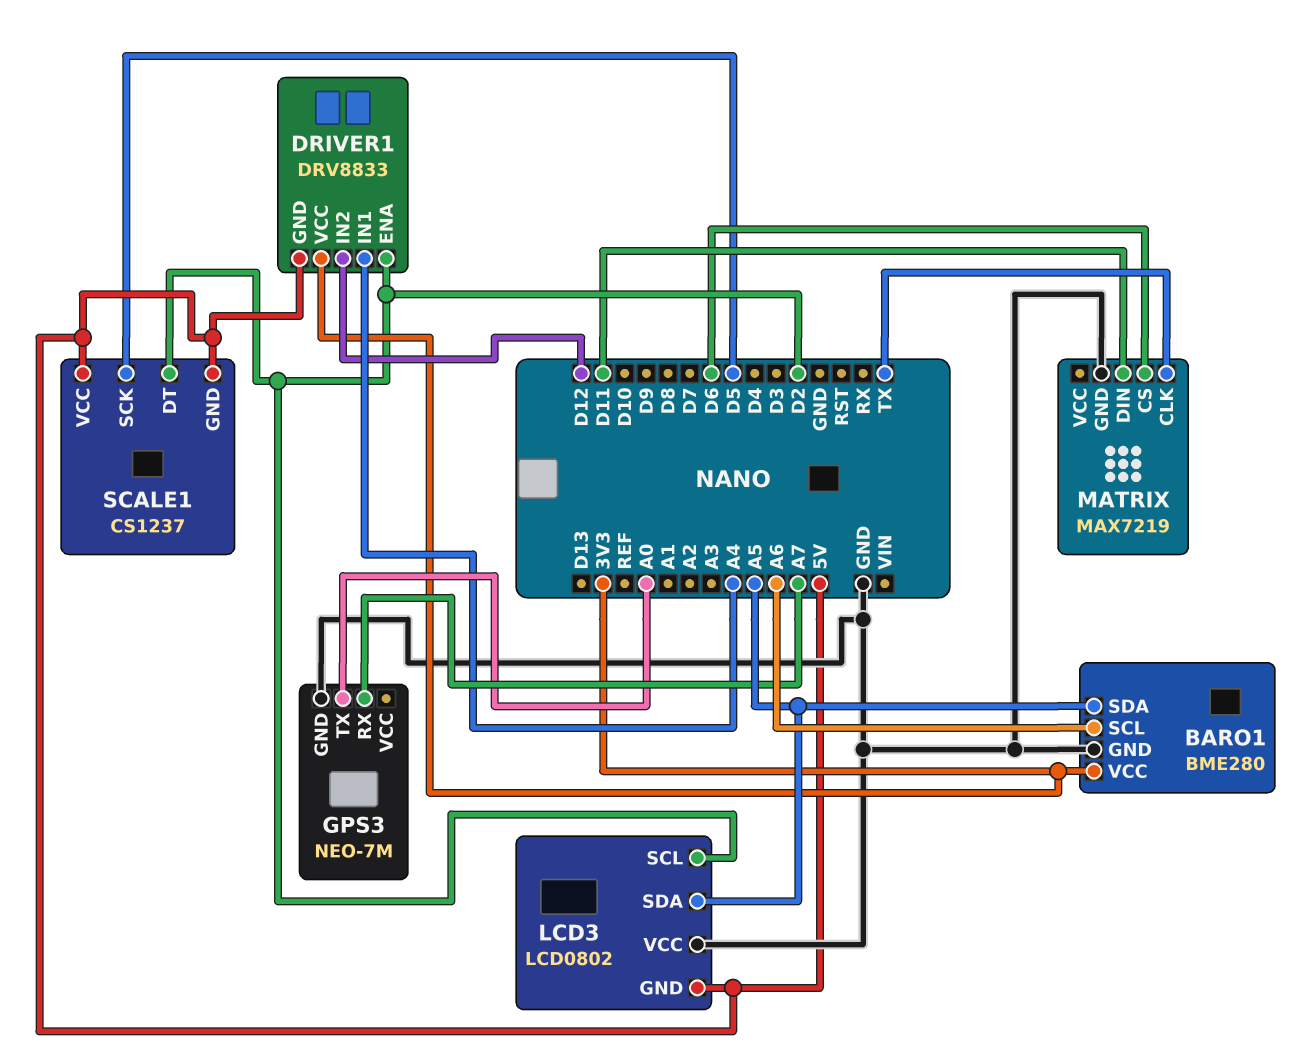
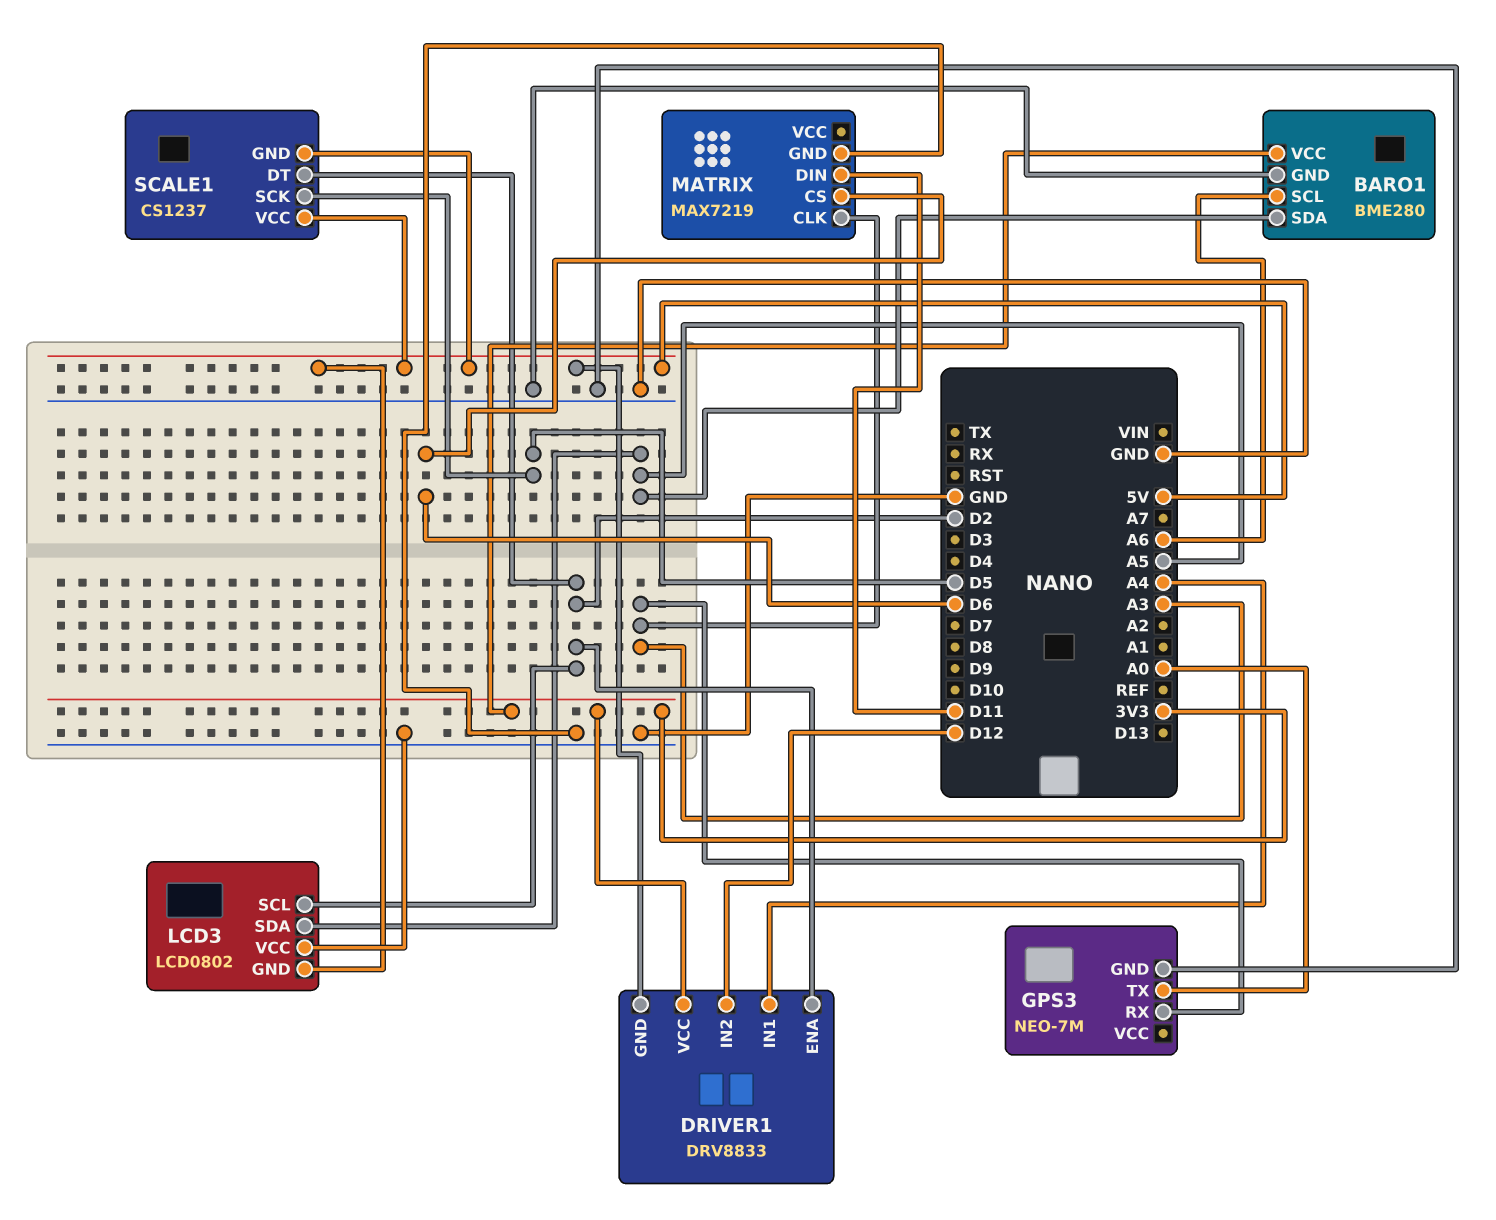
GPS3 pin RX: A7 -> A3
MATRIX pin CLK: TX -> A3

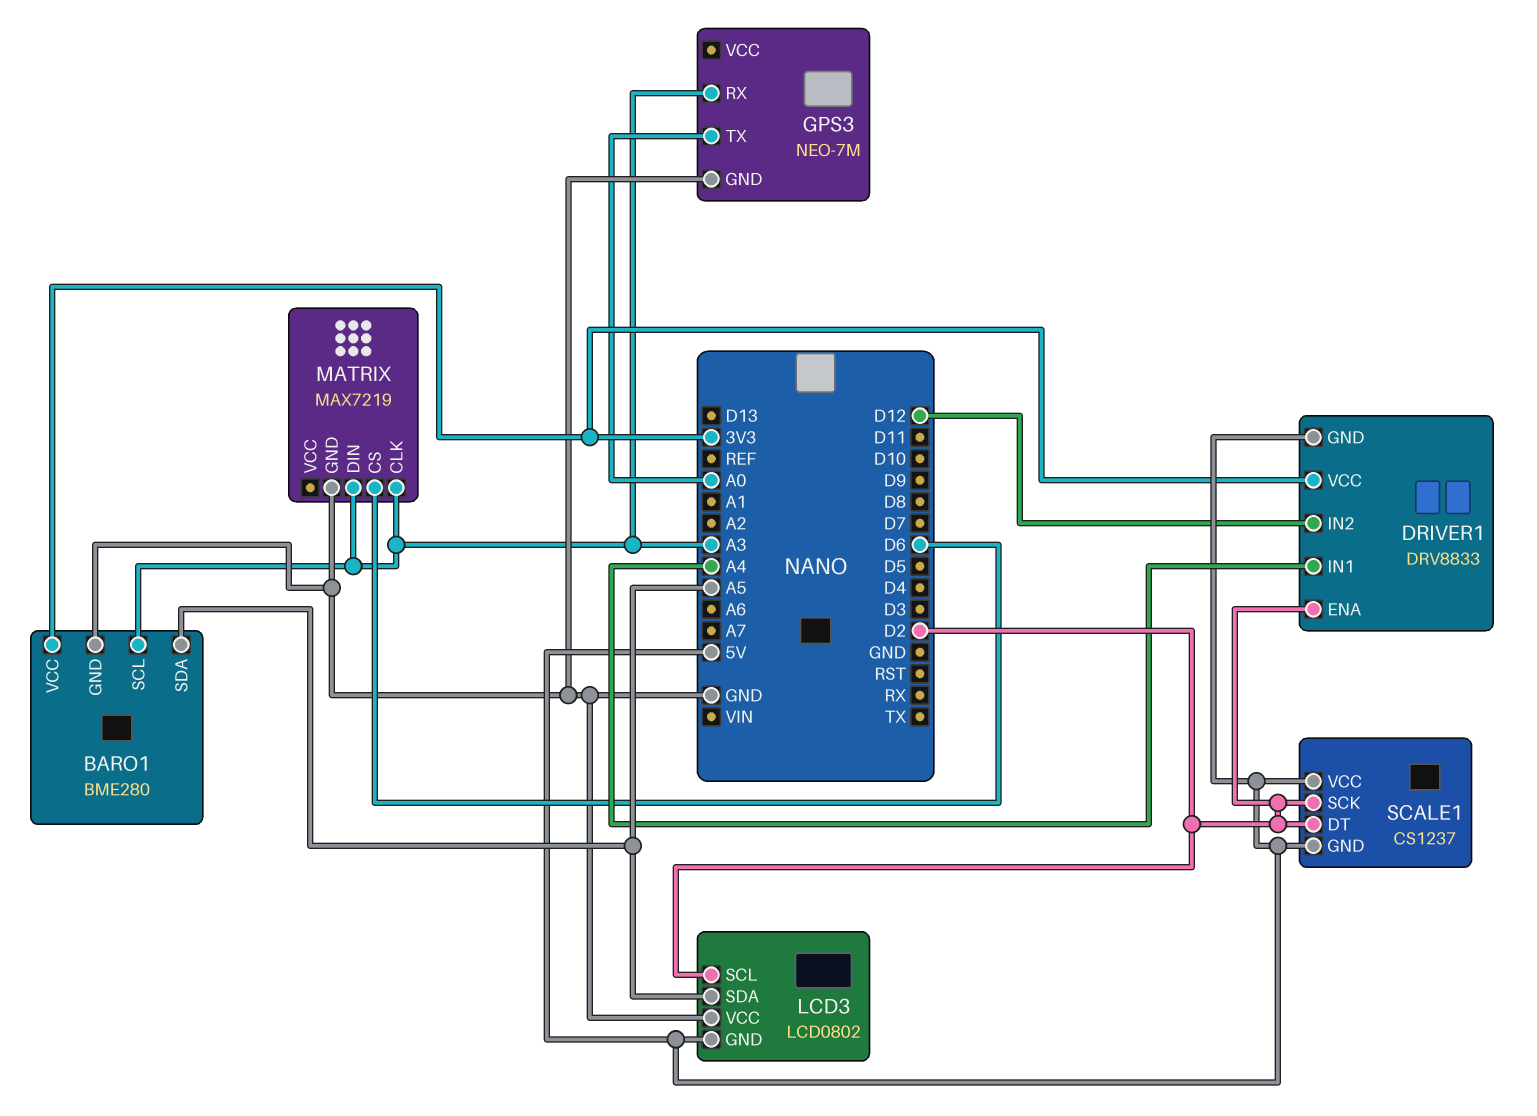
BARO1 pin SCL: A6 -> A3
MATRIX pin DIN: D11 -> A3
SCALE1 pin SCK: D5 -> D2

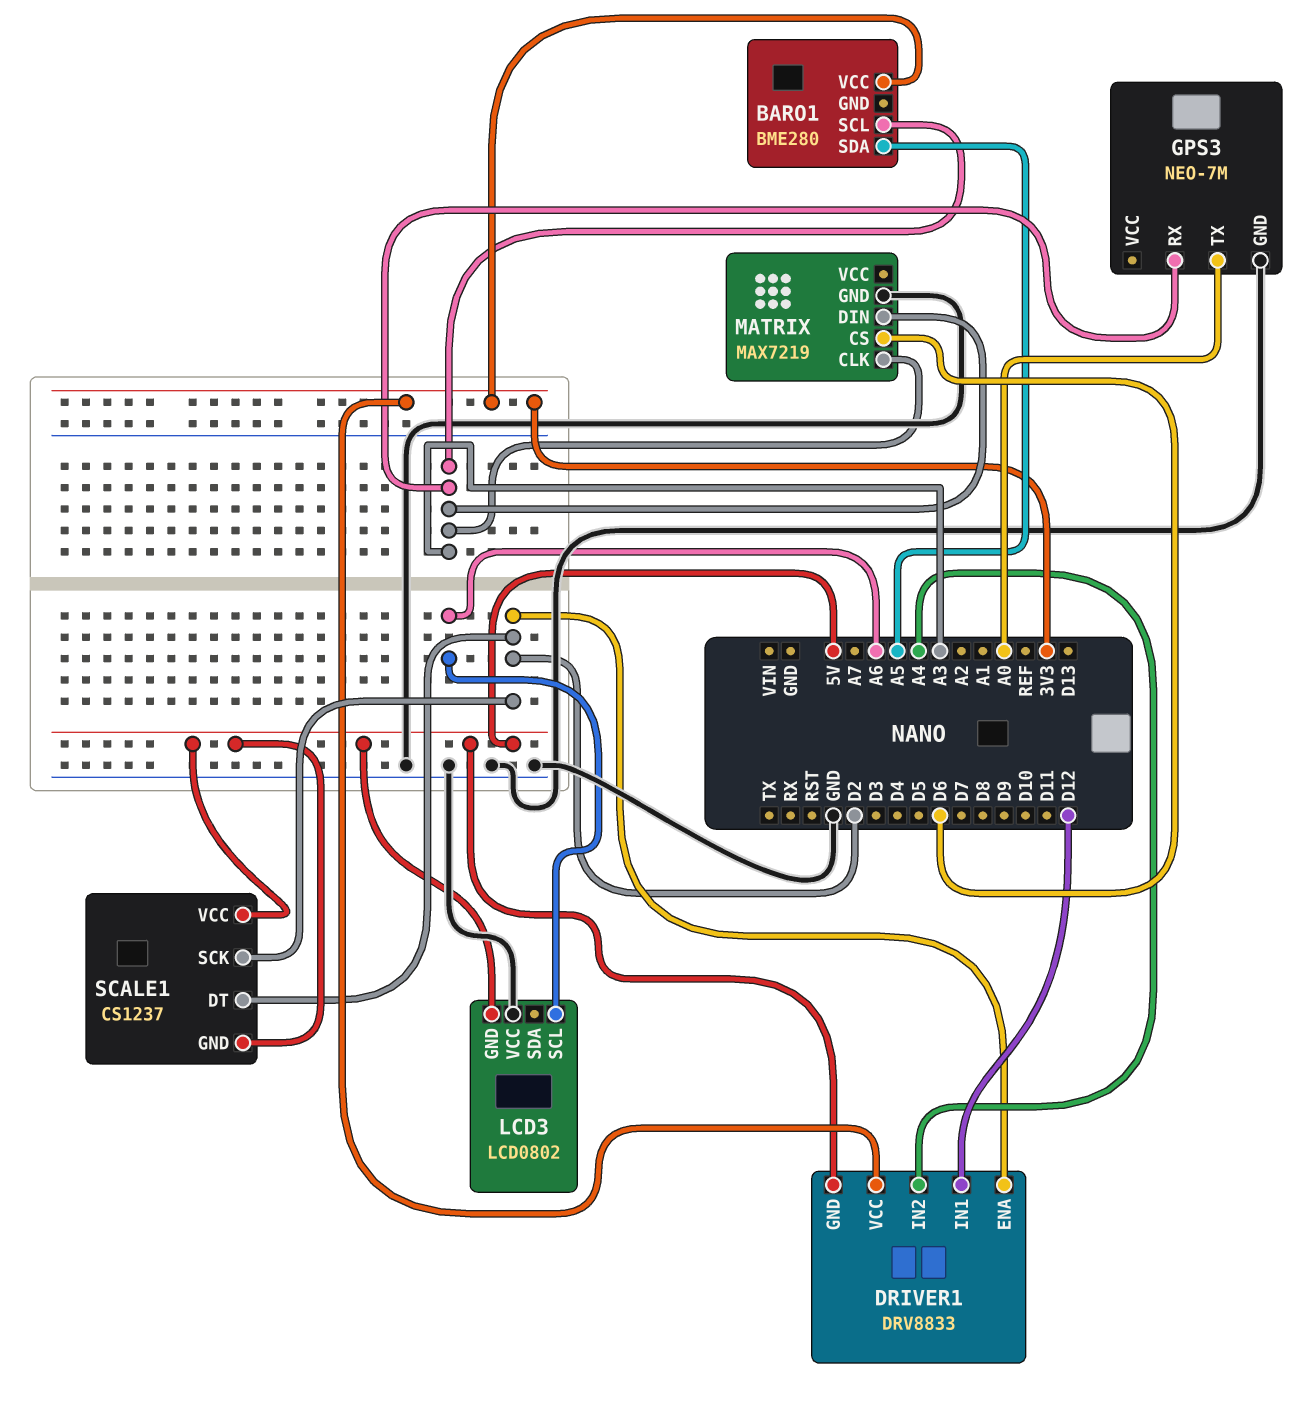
BARO1 pin GND: GND -> none
DRIVER1 pin IN1: A4 -> D12
DRIVER1 pin IN2: D12 -> A4
LCD3 pin SCL: D2 -> A6
LCD3 pin SDA: A5 -> none

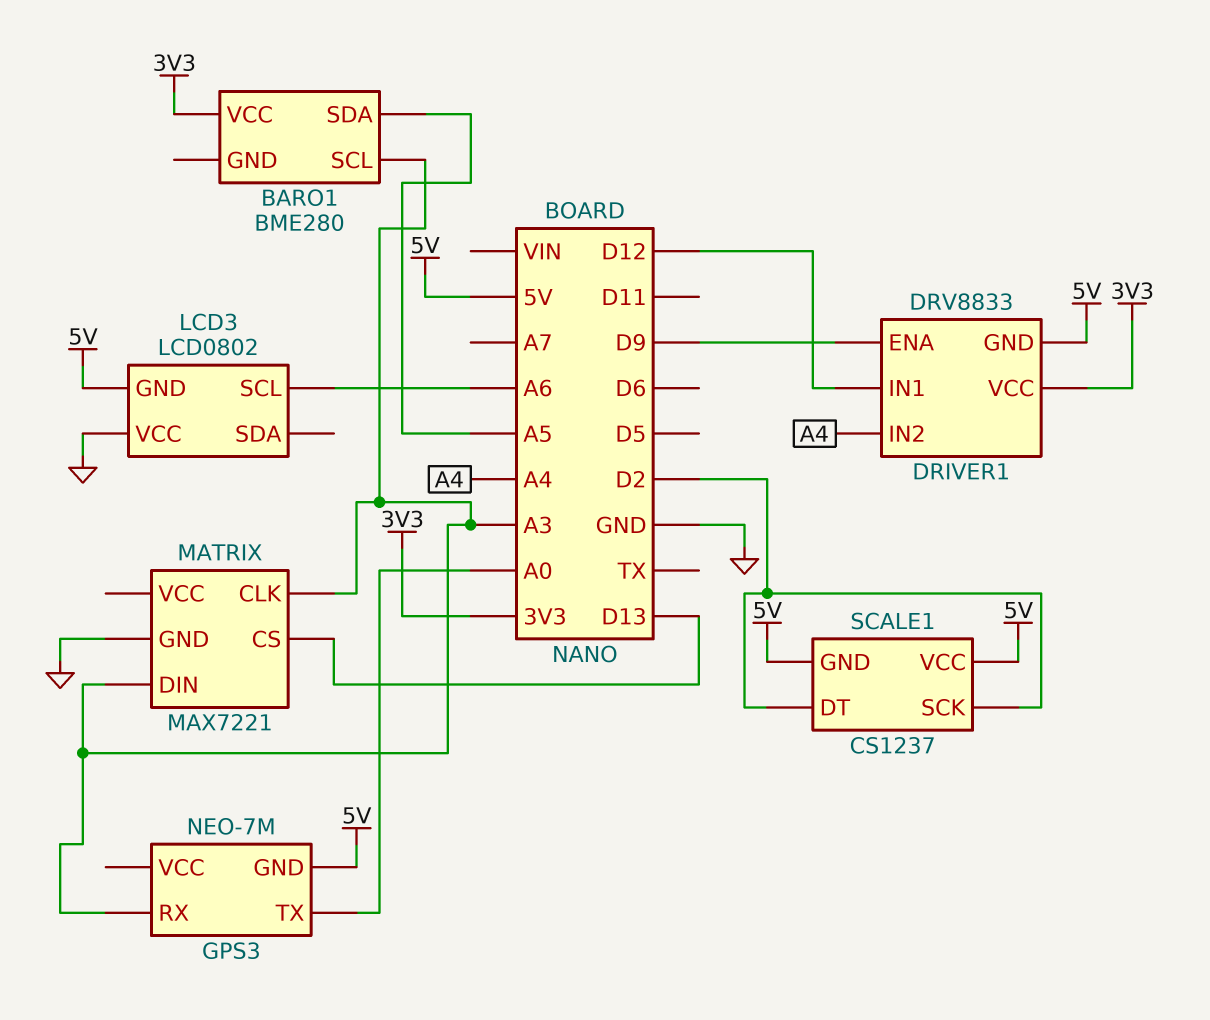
DRIVER1 pin ENA: D2 -> D9
GPS3 pin GND: GND -> 5V
MATRIX: MAX7219 -> MAX7221
MATRIX pin CS: D6 -> D13

